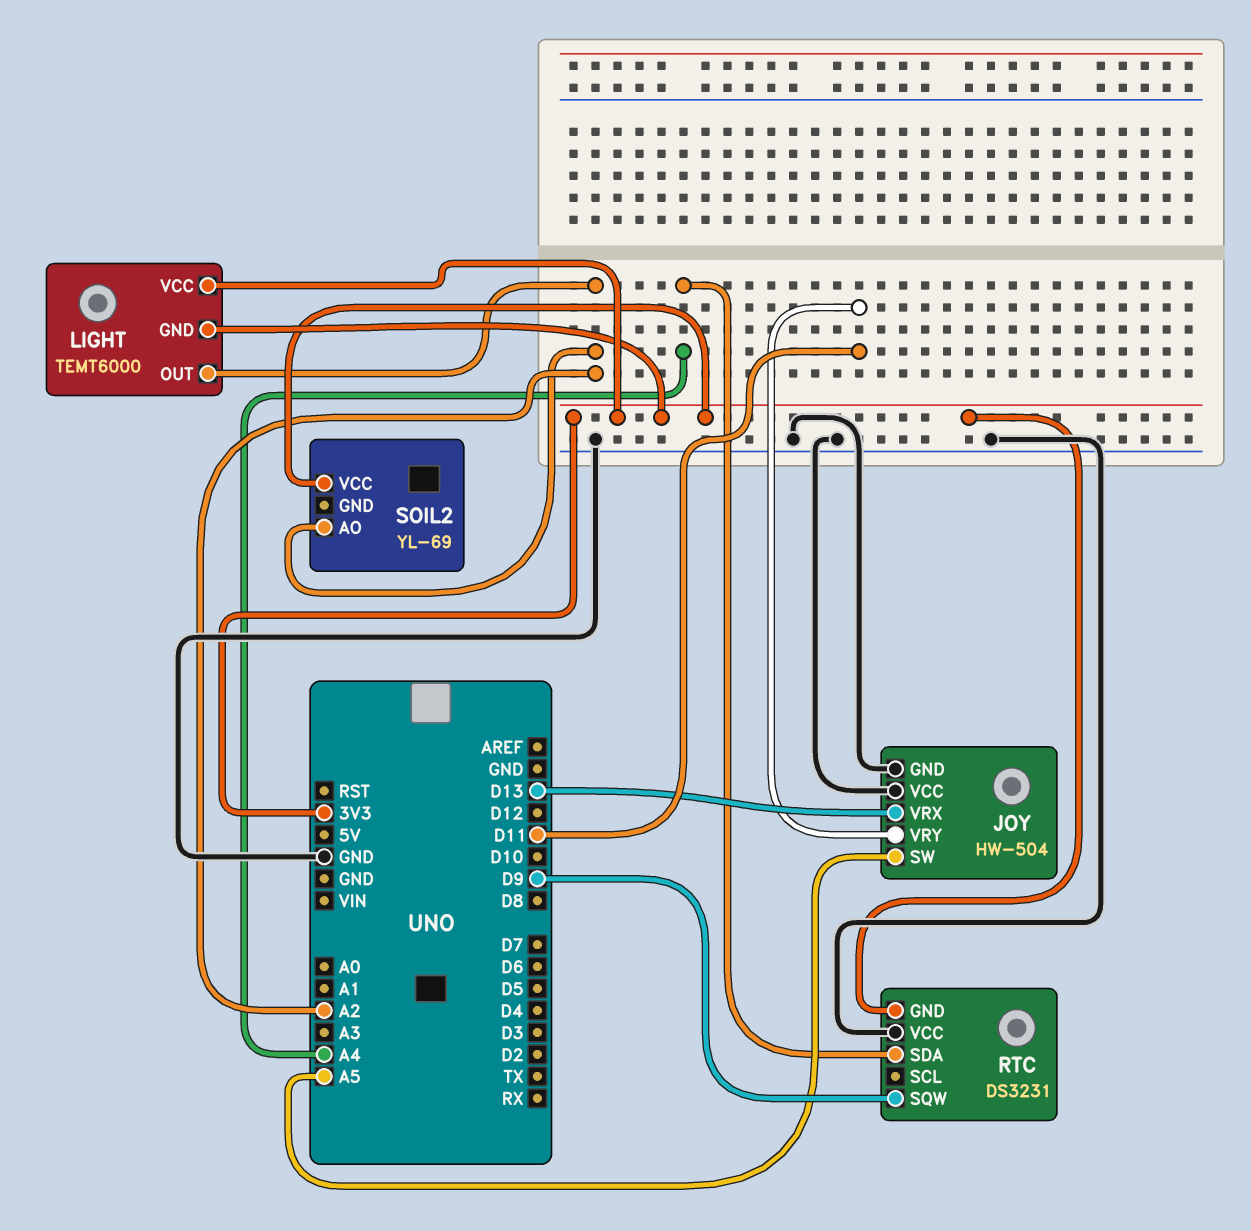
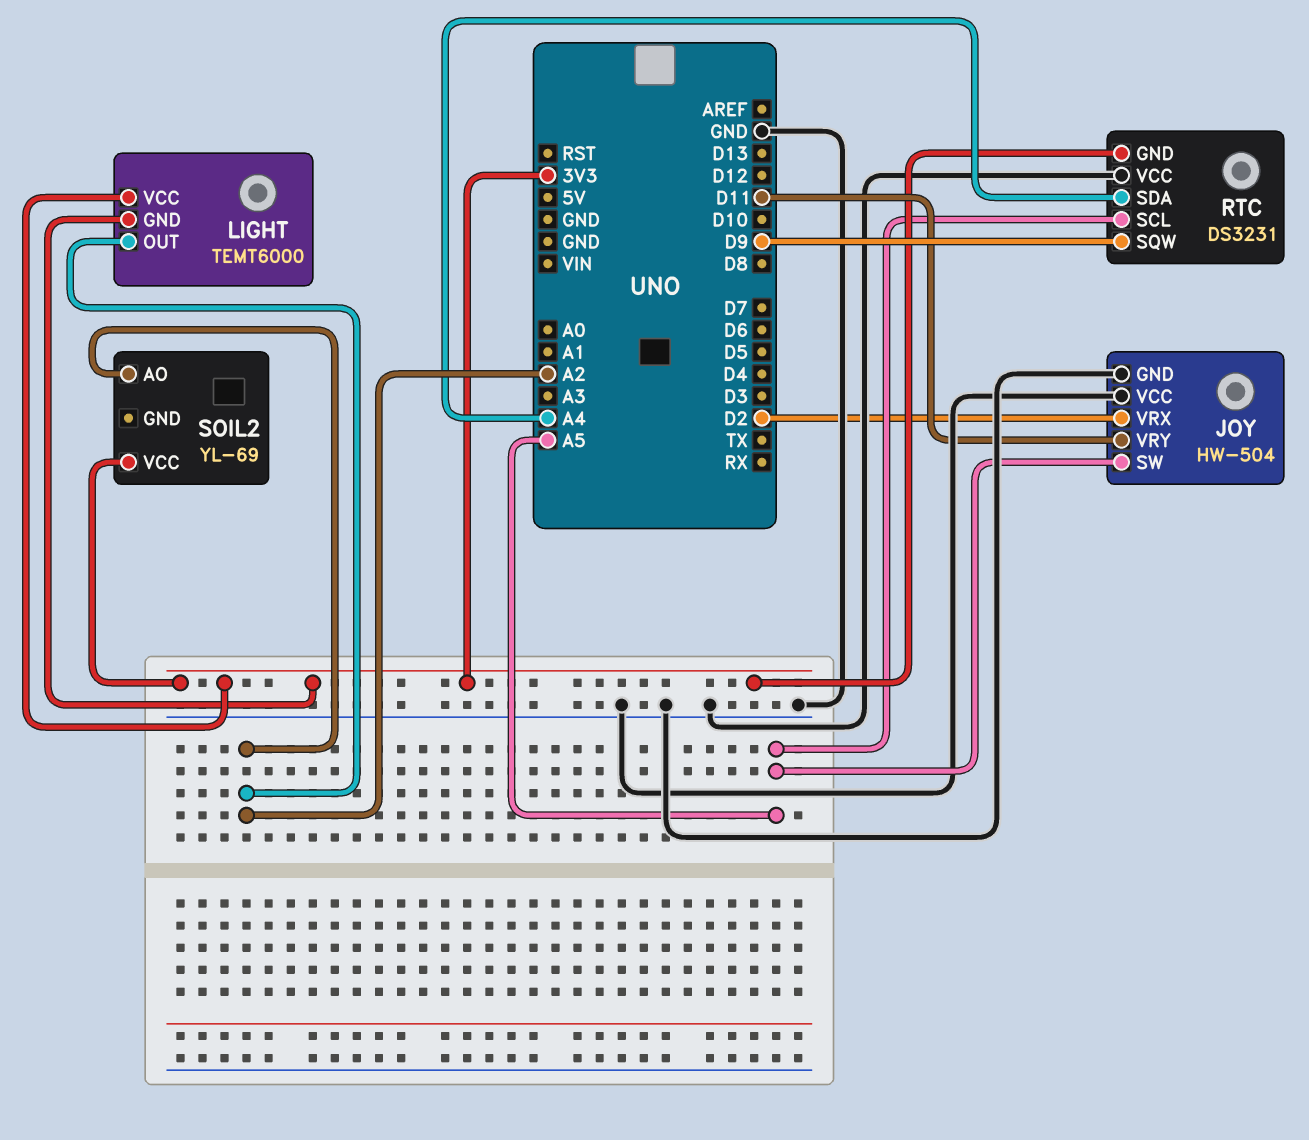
JOY pin VRX: D13 -> D2
RTC pin SCL: none -> A5

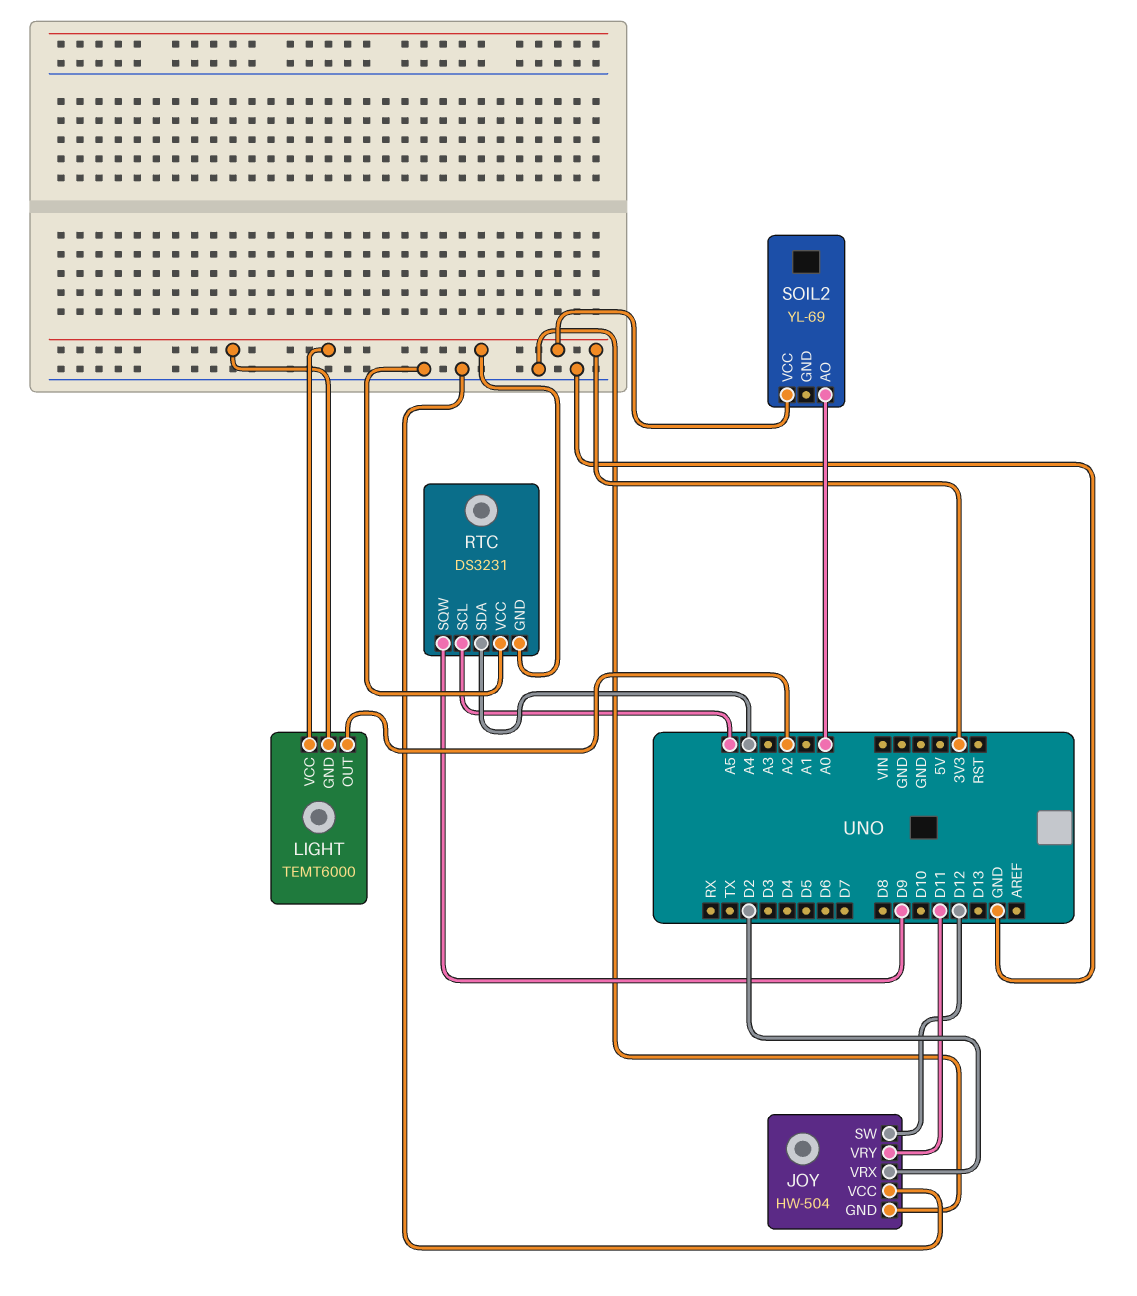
JOY pin SW: A5 -> D12
SOIL2 pin AO: A2 -> A0

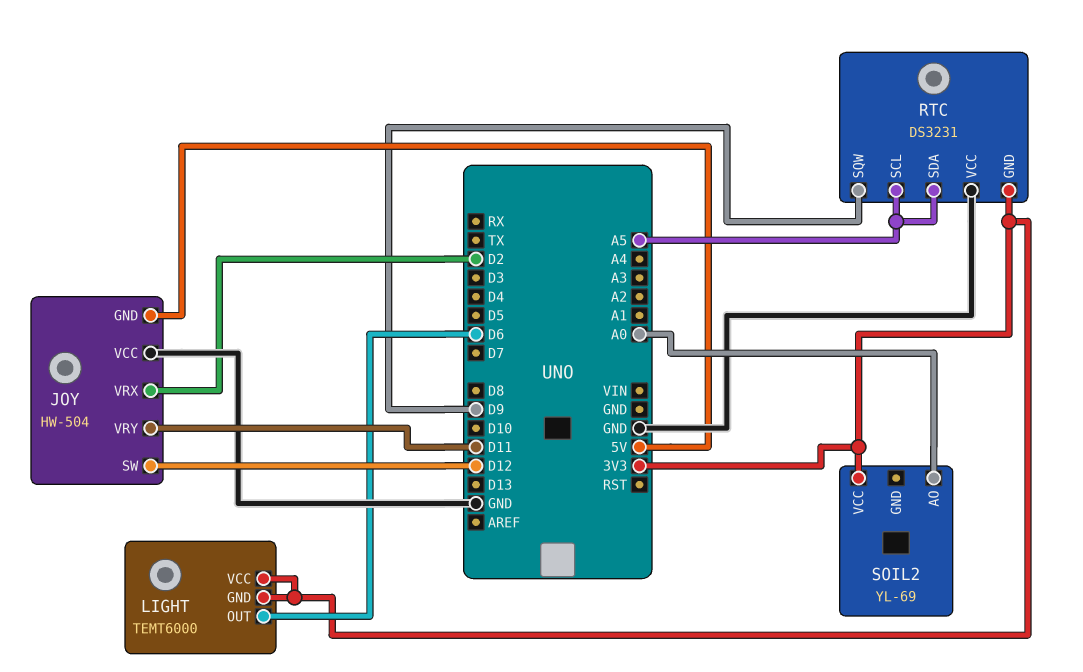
JOY pin GND: GND -> 5V
LIGHT pin OUT: A2 -> D6
RTC pin SDA: A4 -> A5

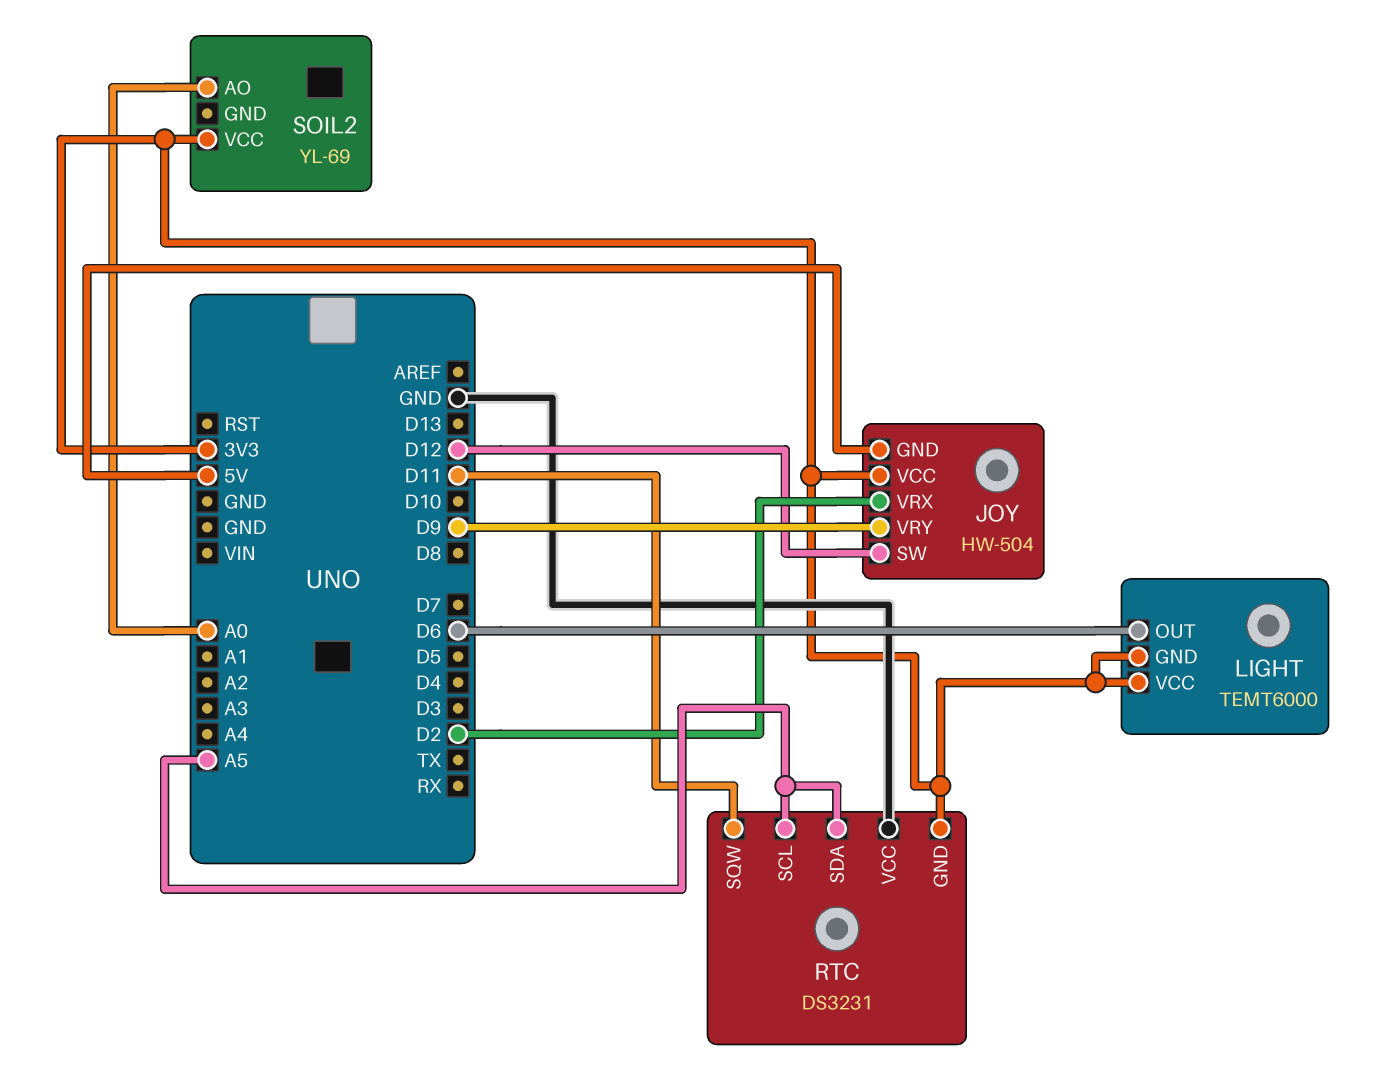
JOY pin VCC: GND -> 3V3
JOY pin VRY: D11 -> D9
RTC pin SQW: D9 -> D11

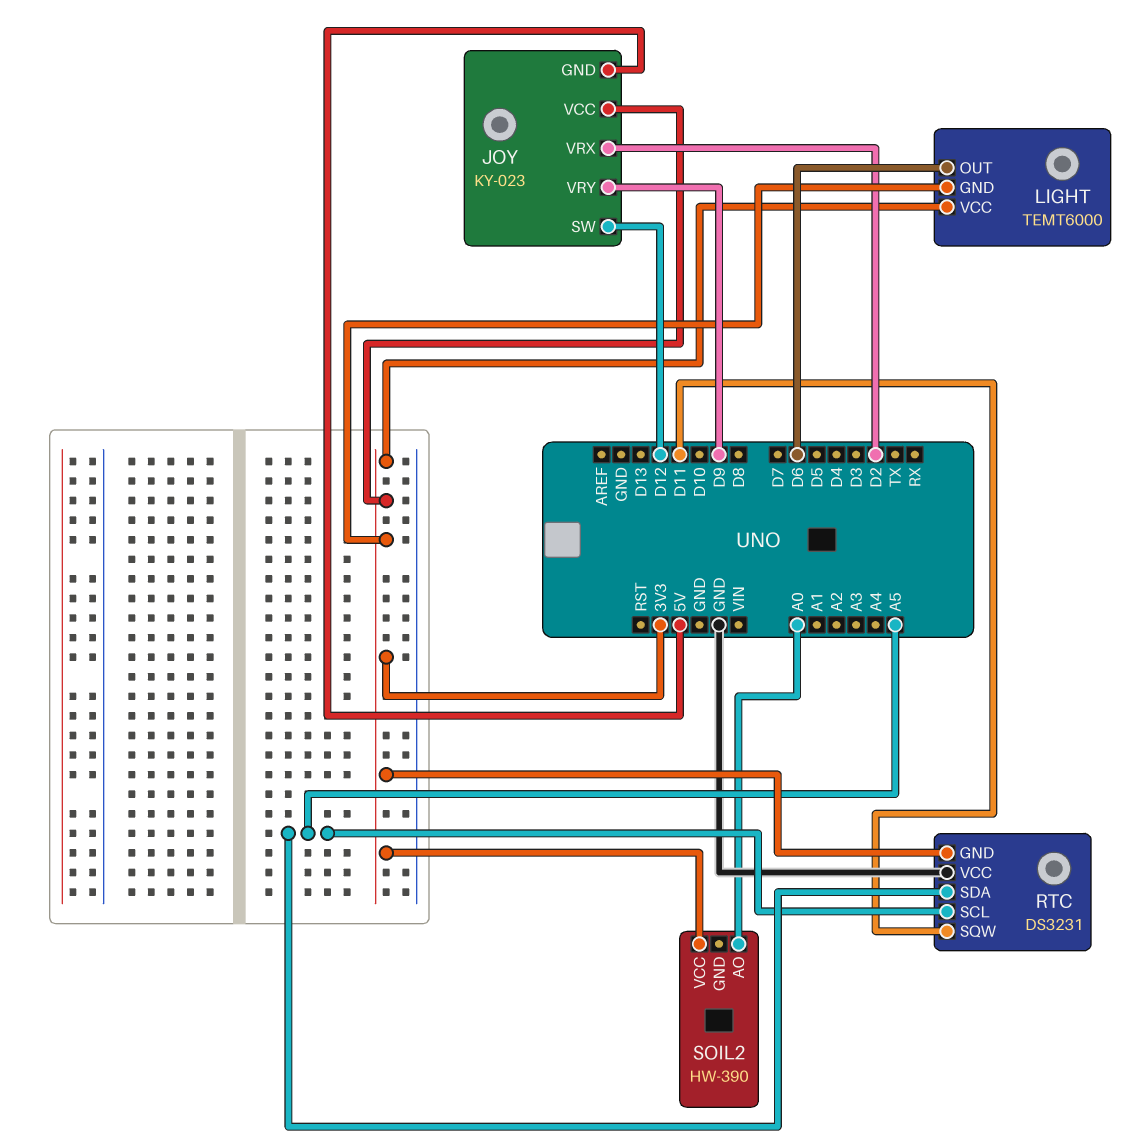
JOY: HW-504 -> KY-023
SOIL2: YL-69 -> HW-390

